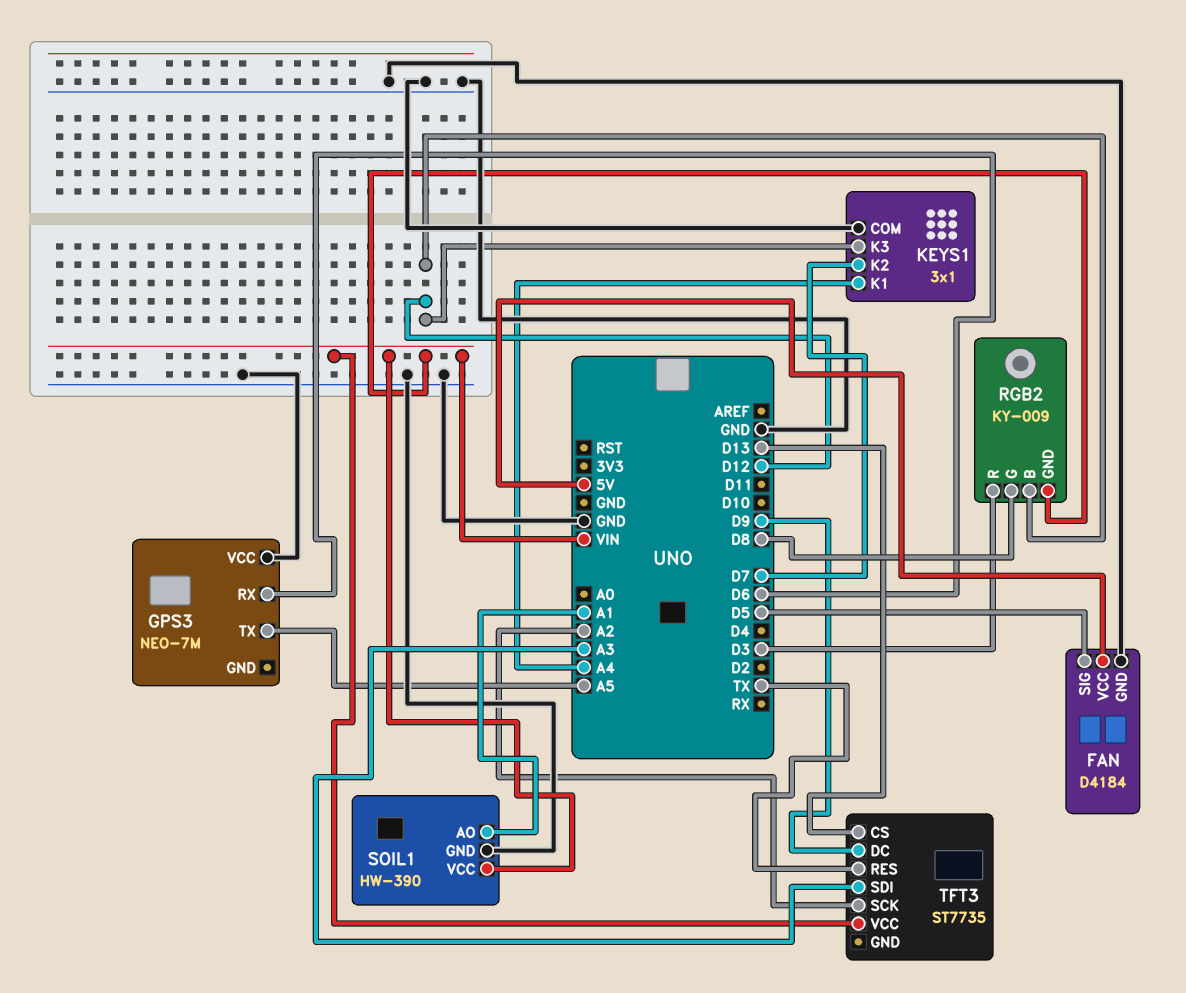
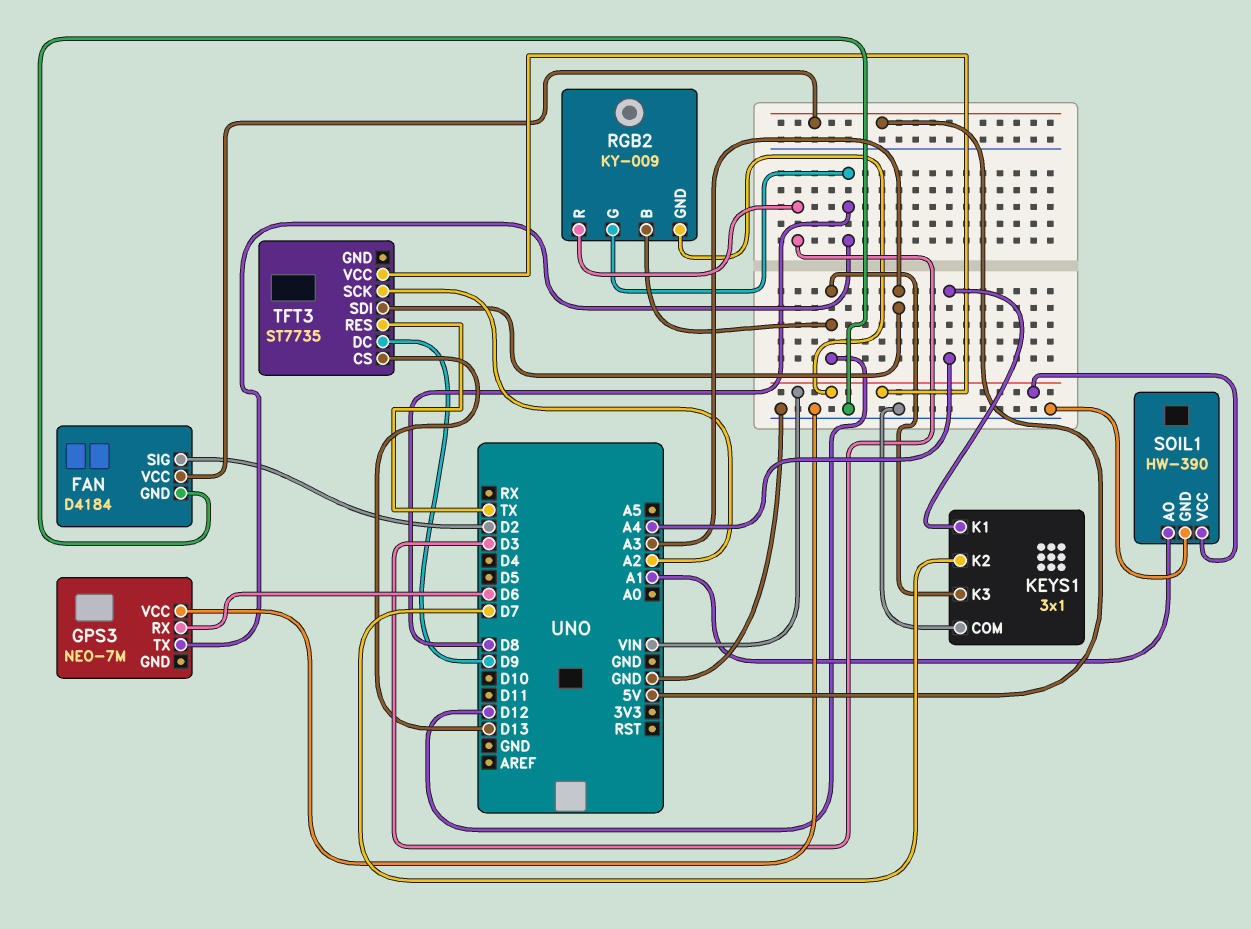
FAN pin SIG: D5 -> D2
GPS3 pin TX: A5 -> D8

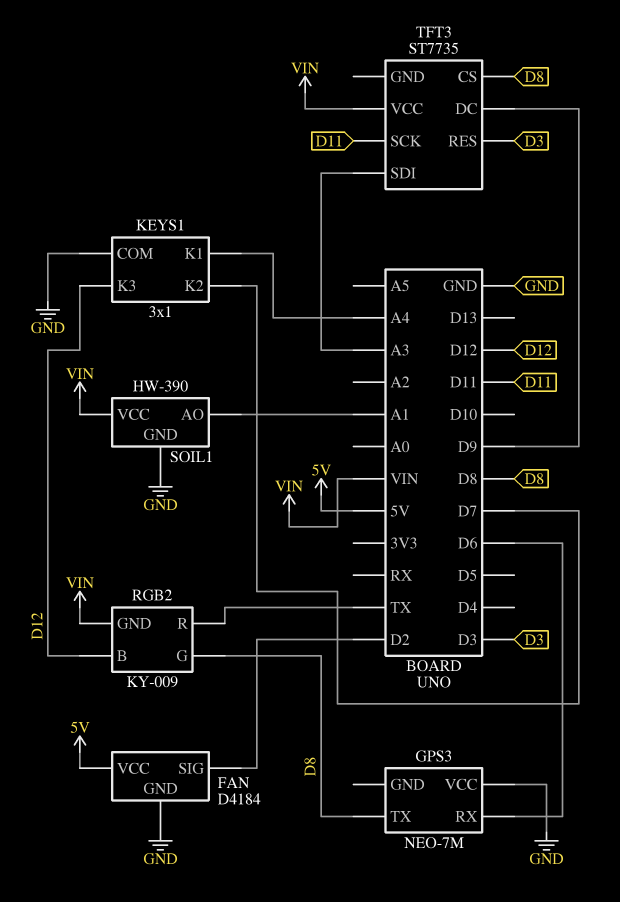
RGB2 pin R: D3 -> TX
TFT3 pin CS: D13 -> D8
TFT3 pin RES: TX -> D3
TFT3 pin SCK: A2 -> D11

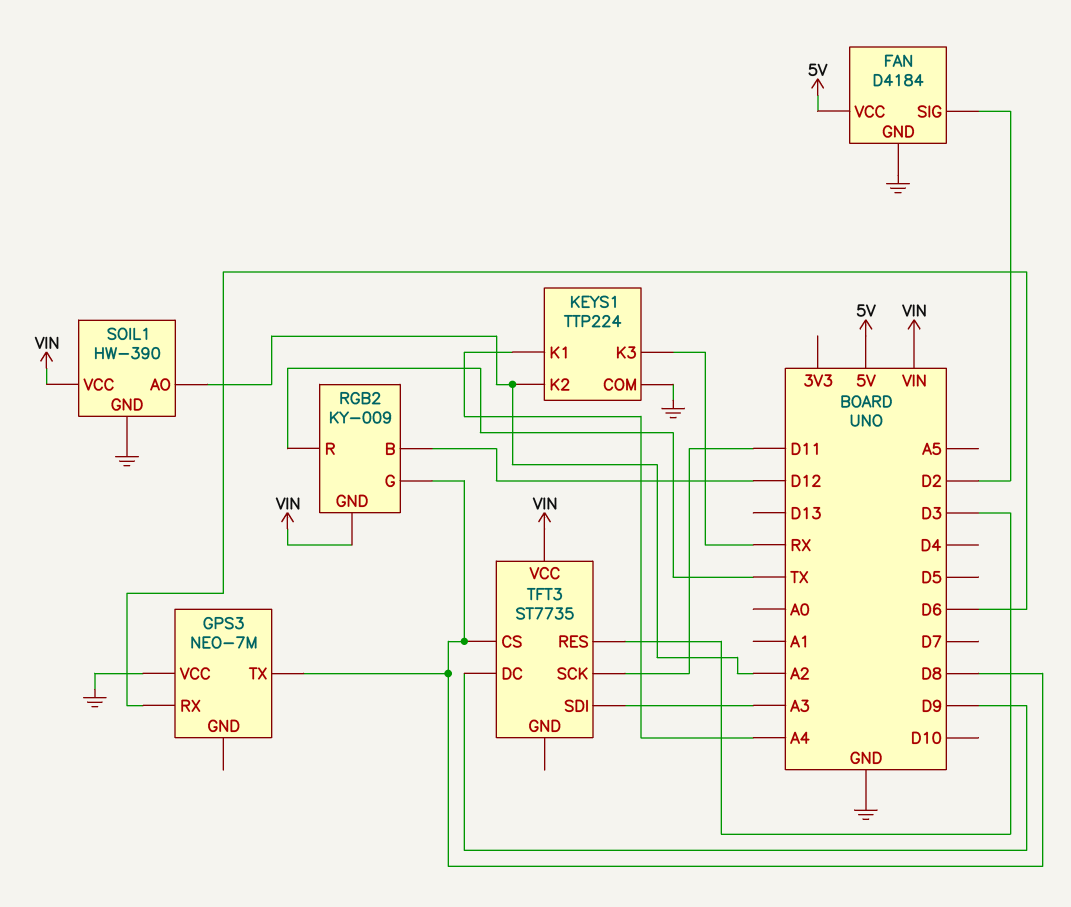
KEYS1: 3x1 -> TTP224
KEYS1 pin K2: D7 -> A2
KEYS1 pin K3: D12 -> RX
SOIL1 pin AO: A1 -> A2

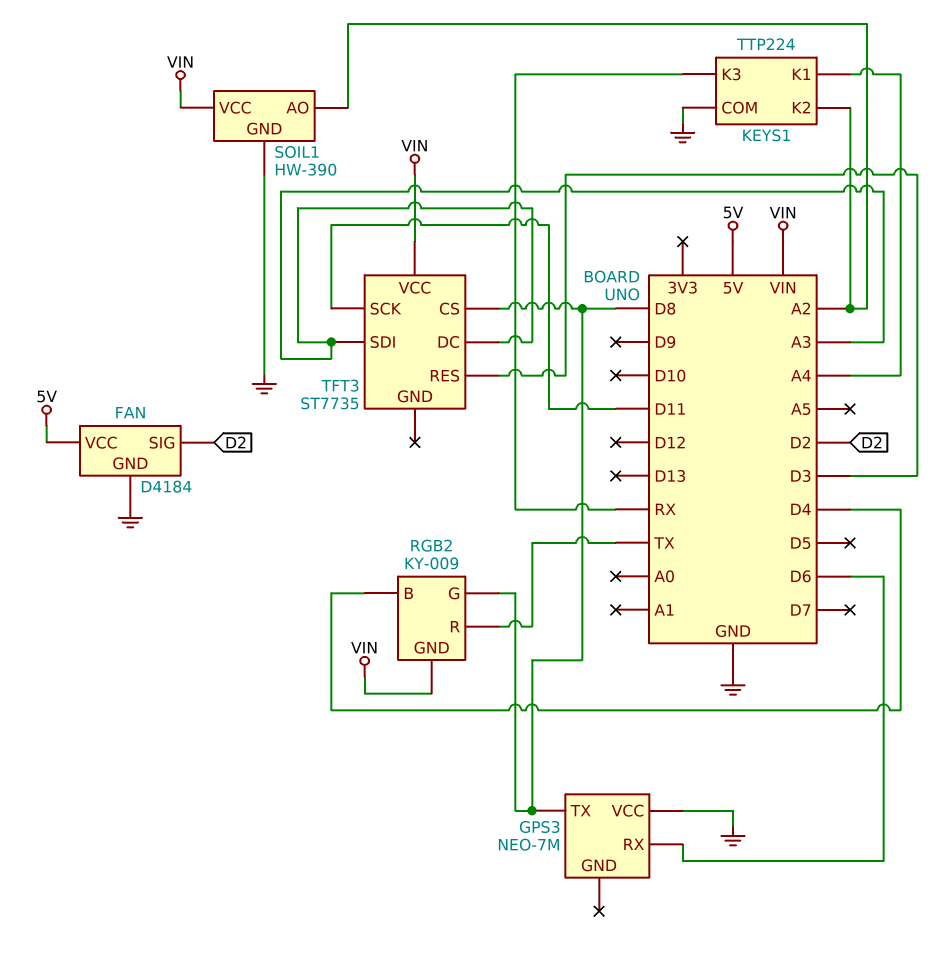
RGB2 pin B: D12 -> D4
TFT3 pin DC: D9 -> A3

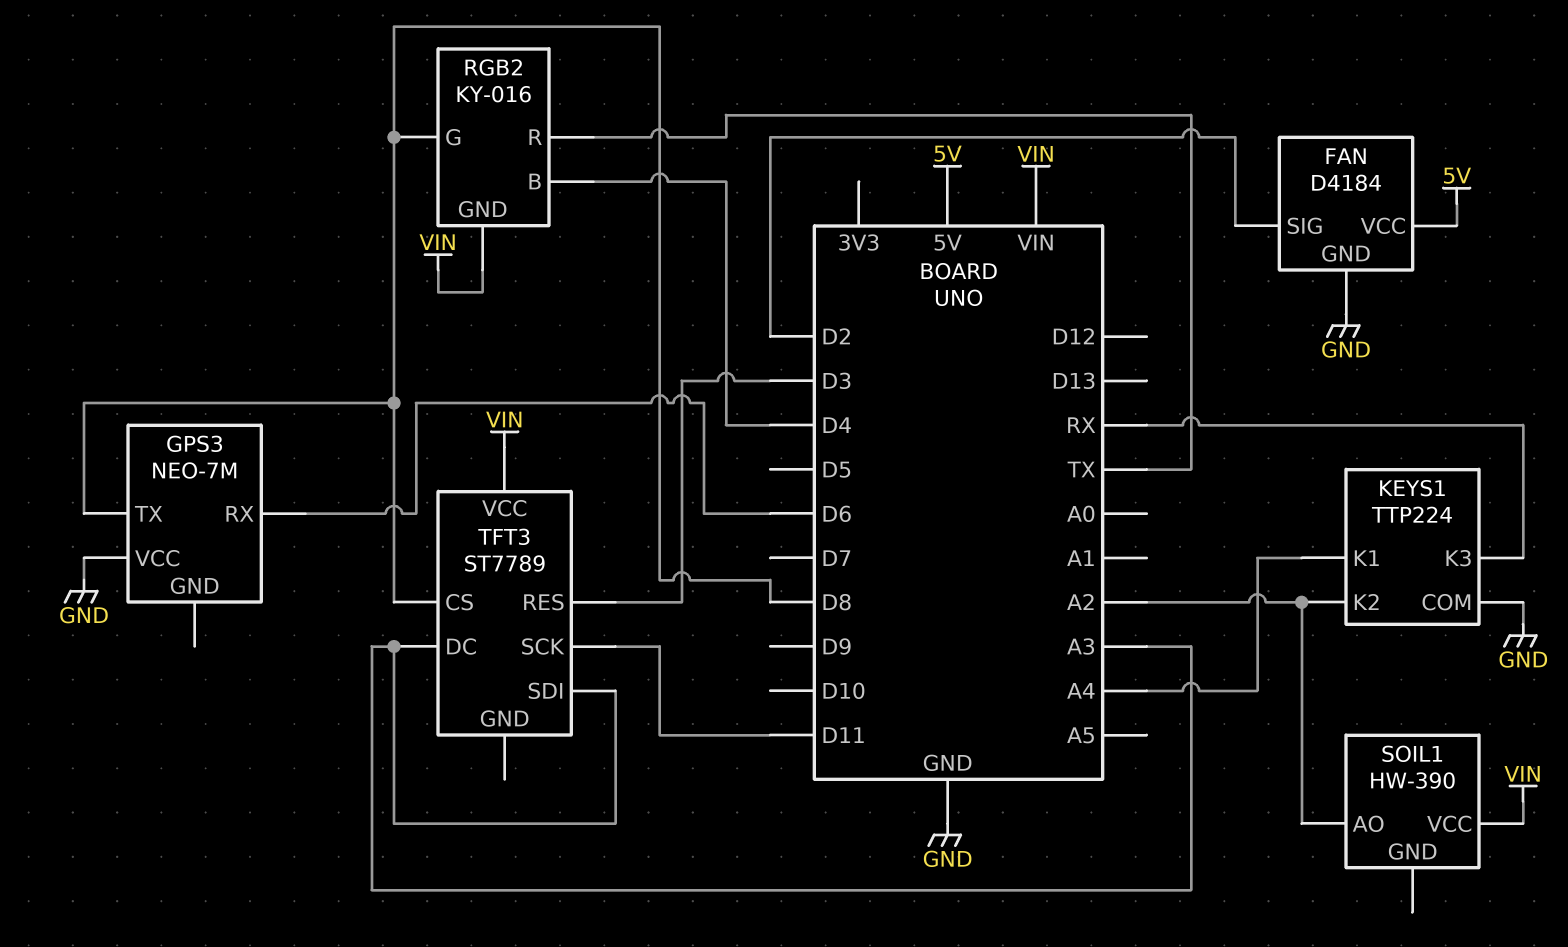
RGB2: KY-009 -> KY-016
SOIL1 pin GND: GND -> none
TFT3: ST7735 -> ST7789

